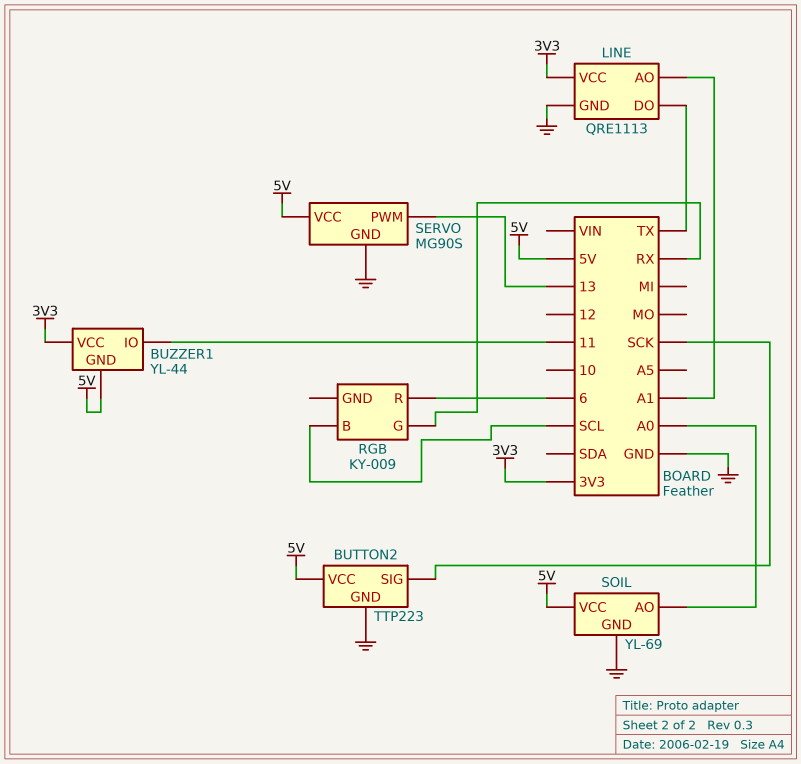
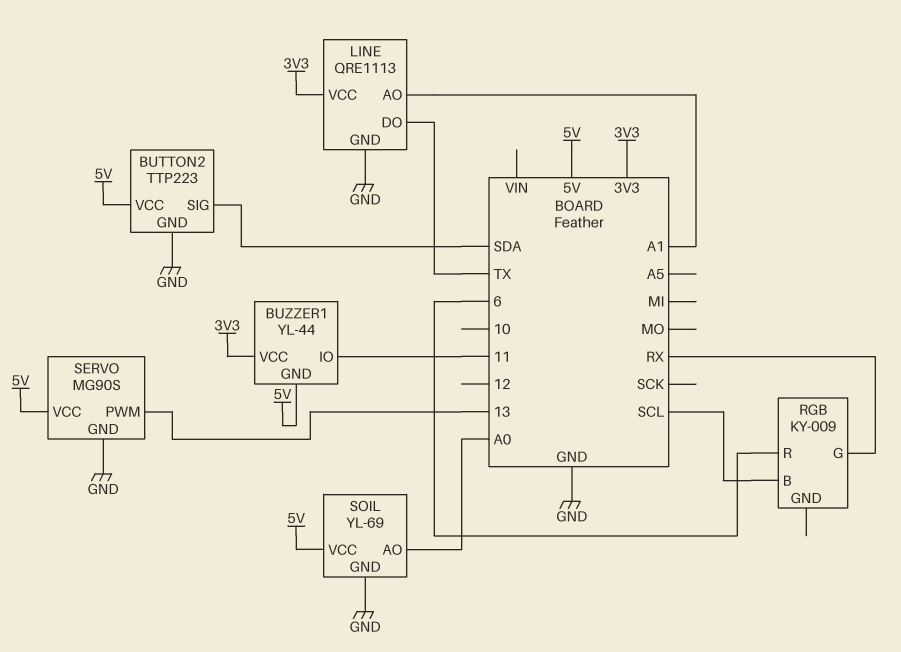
BUTTON2 pin SIG: SCK -> SDA

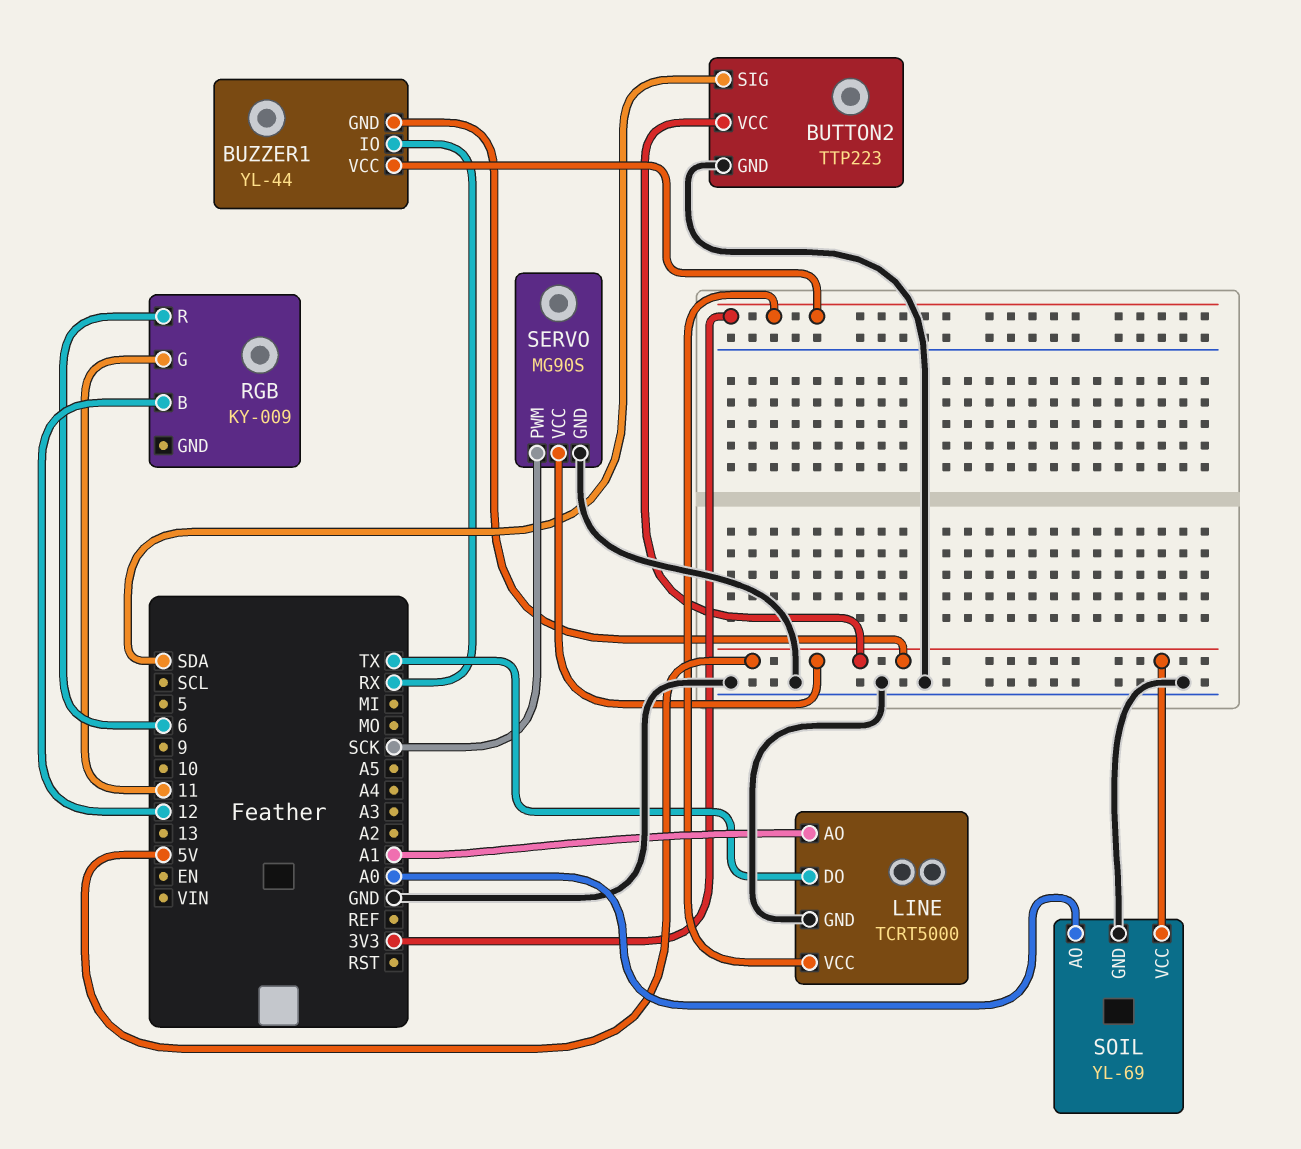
BUZZER1 pin IO: 11 -> RX
LINE: QRE1113 -> TCRT5000
RGB pin B: SCL -> 12
RGB pin G: RX -> 11
SERVO pin PWM: 13 -> SCK

